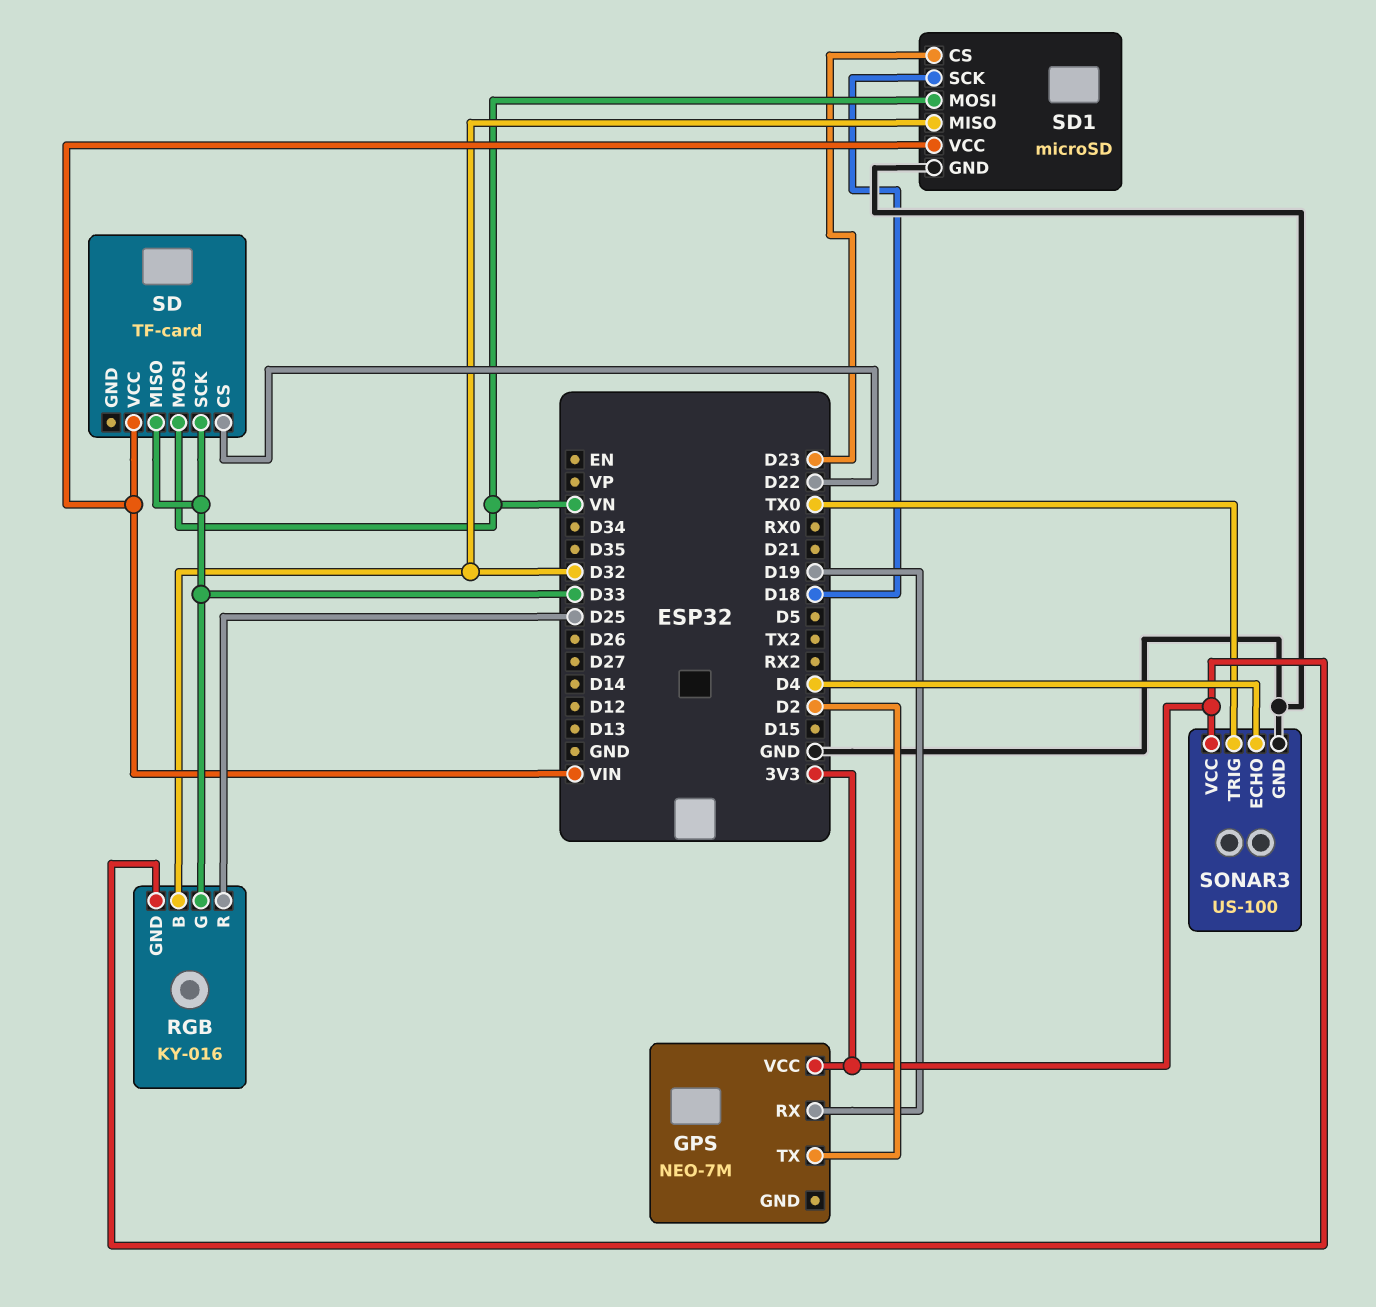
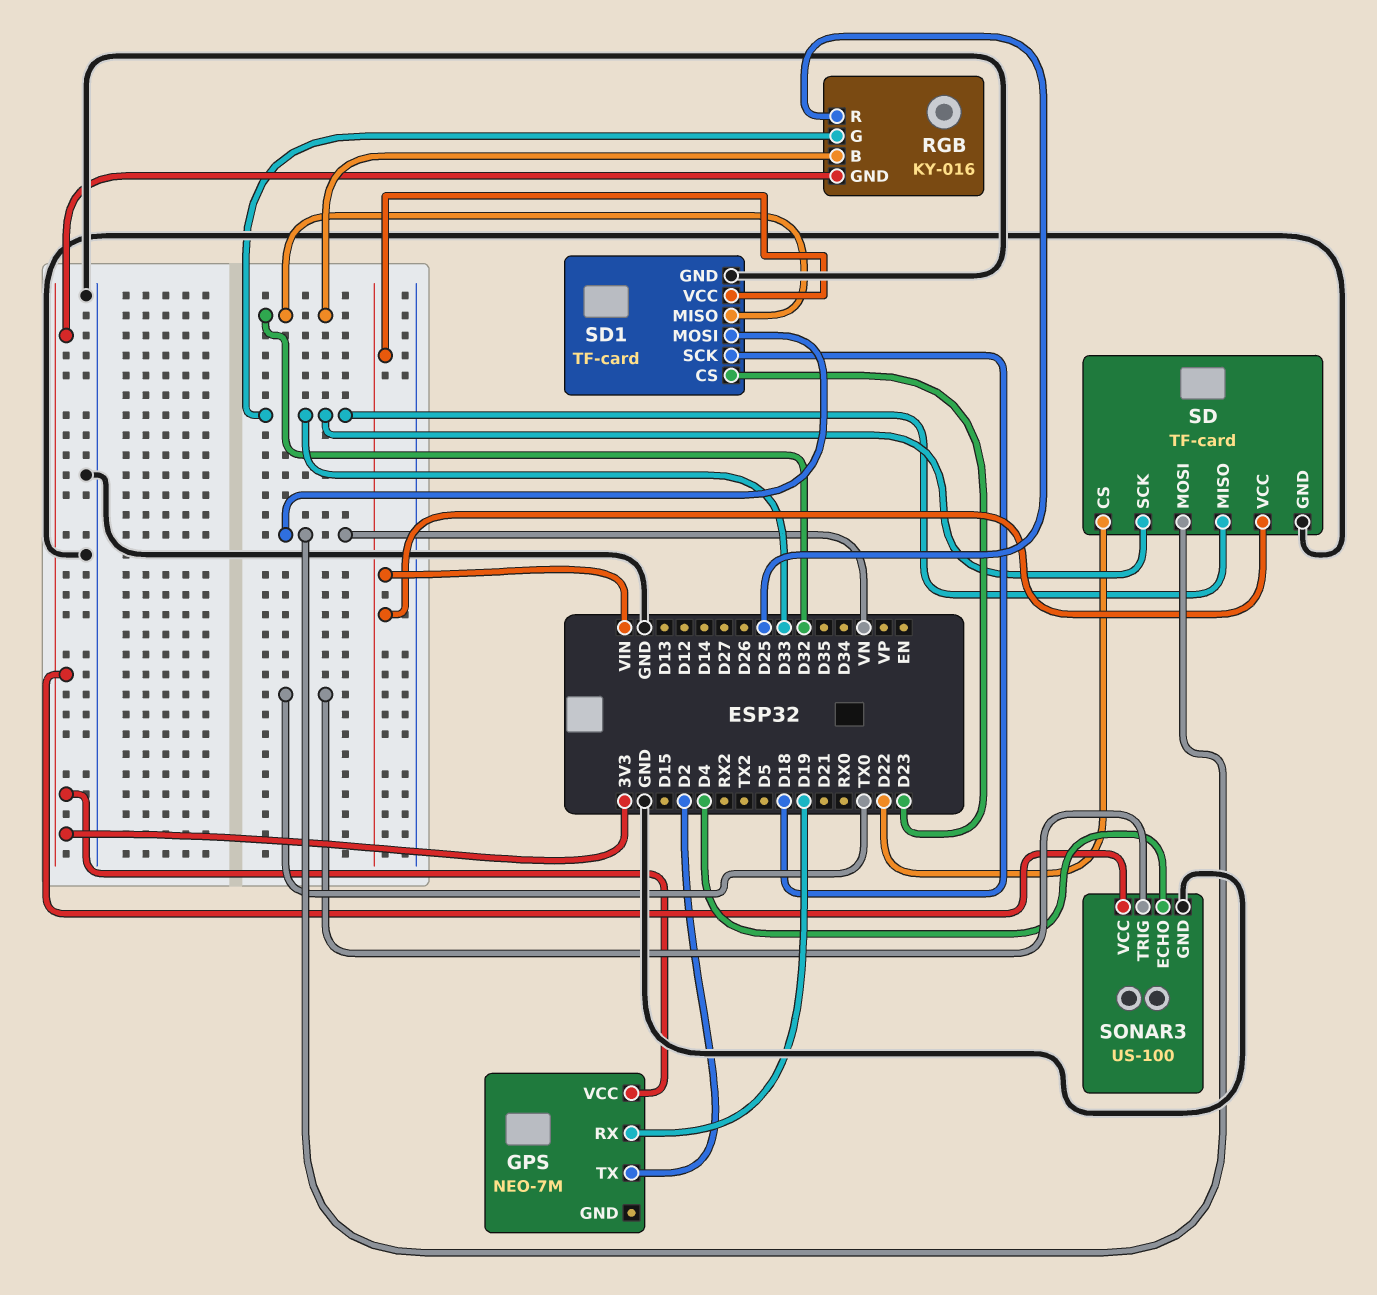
SD pin GND: none -> GND
SD1: microSD -> TF-card

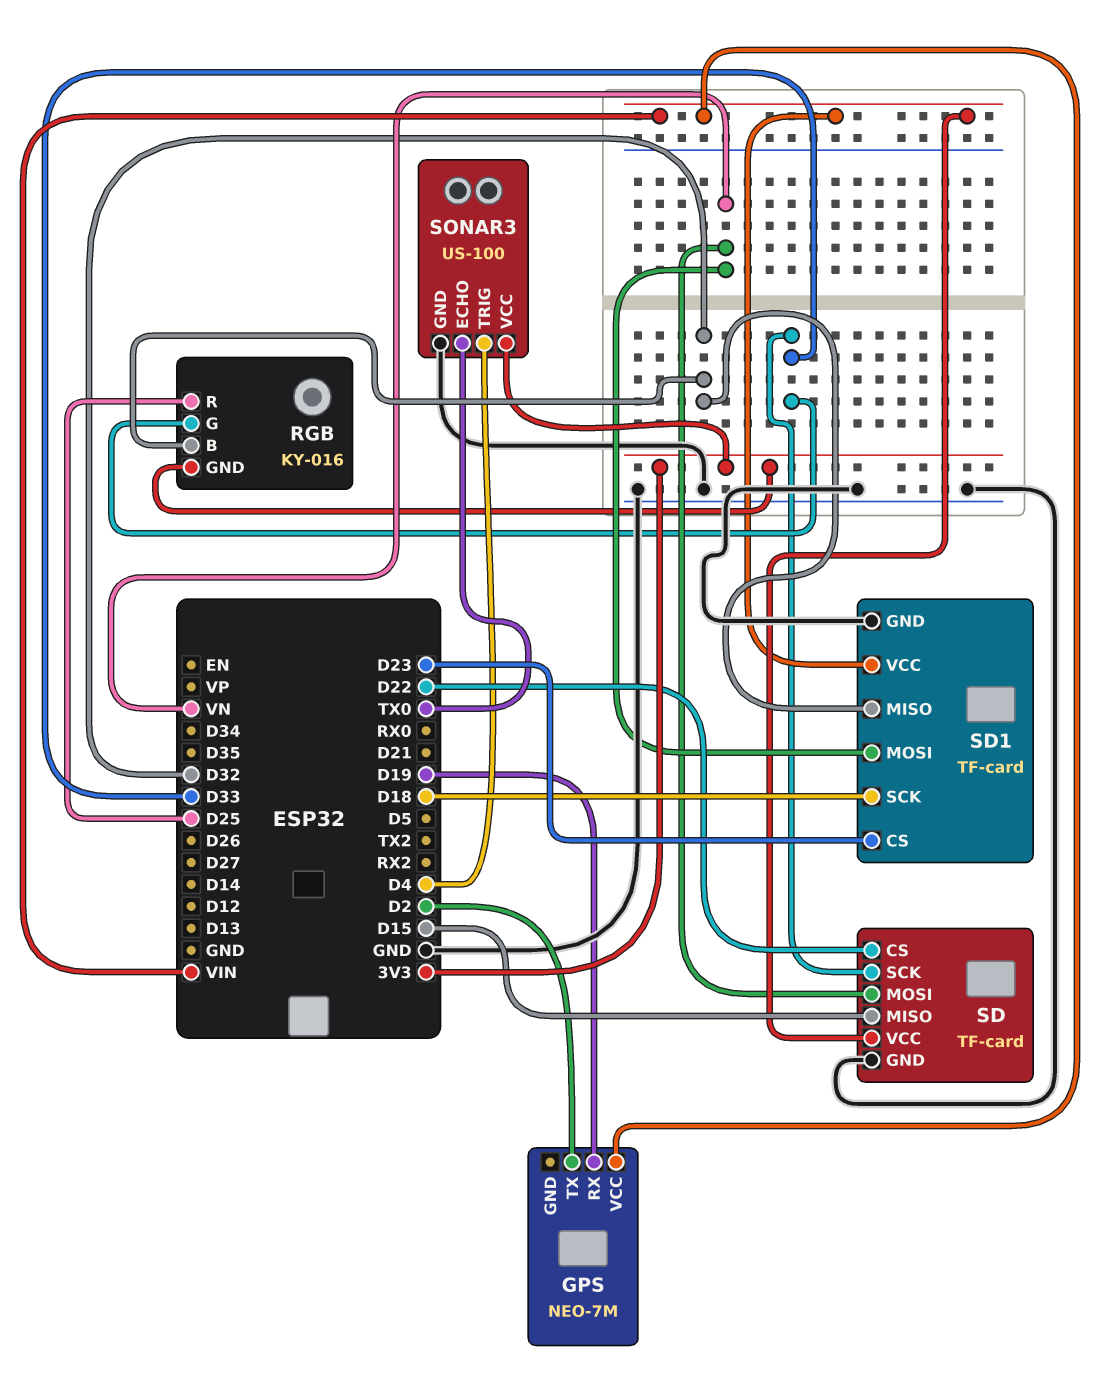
GPS pin VCC: 3V3 -> VIN
SD pin MISO: D33 -> D15
SONAR3 pin ECHO: D4 -> TX0
SONAR3 pin TRIG: TX0 -> D4

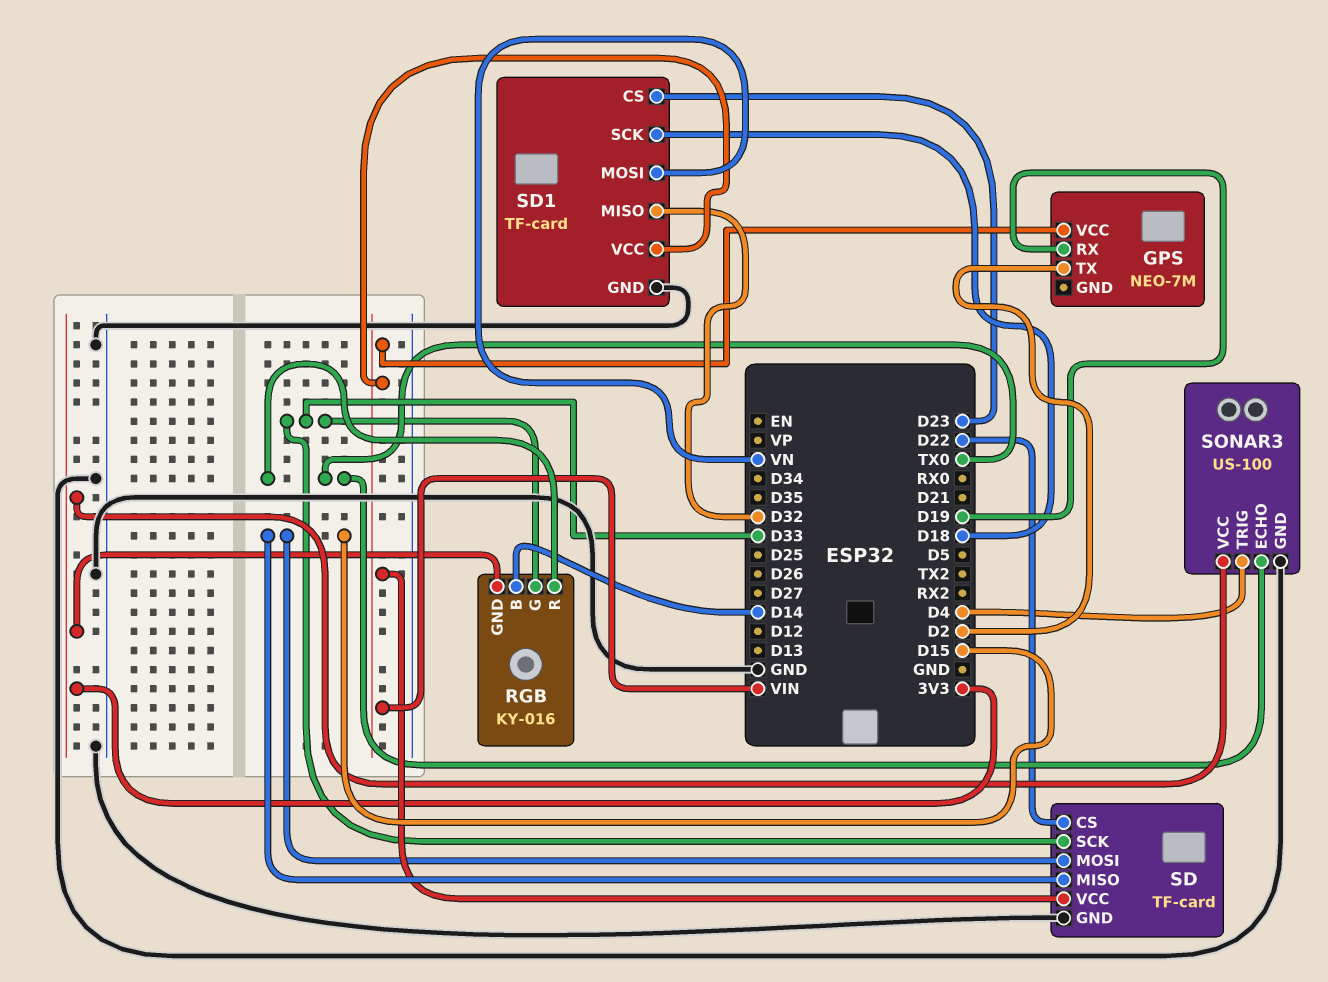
RGB pin B: D32 -> D14
RGB pin R: D25 -> TX0
SD pin MOSI: VN -> D15

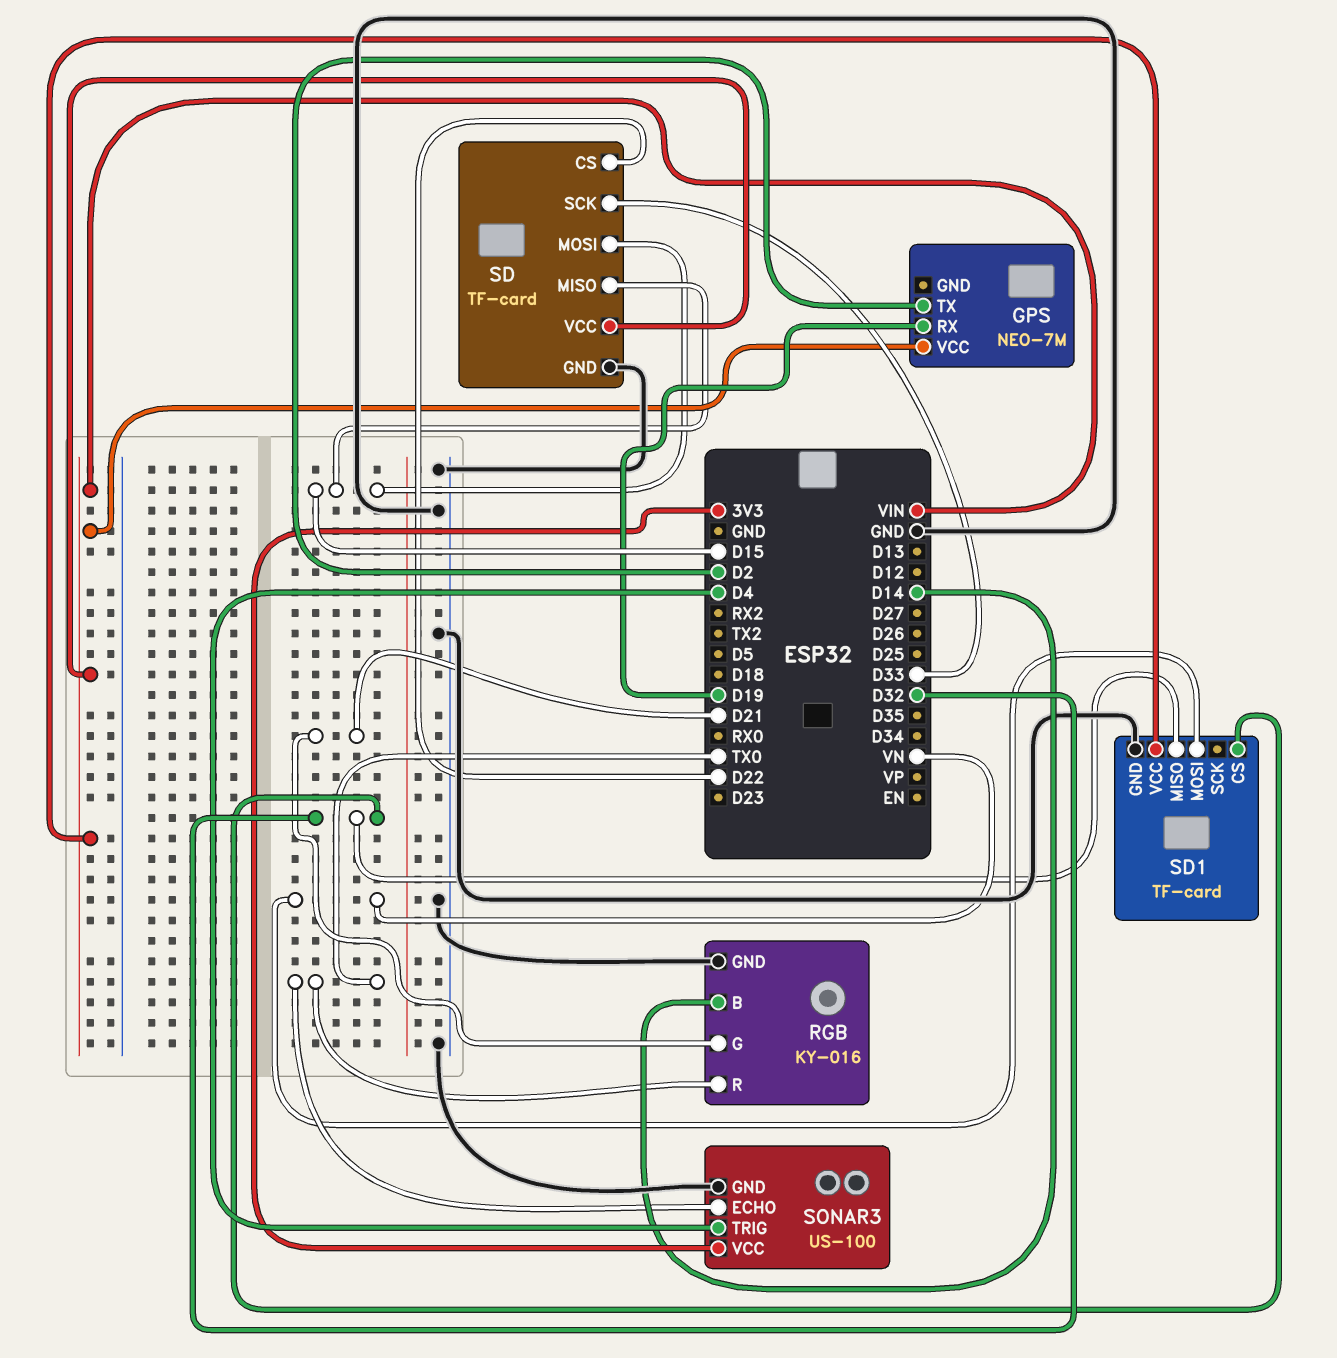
RGB pin G: D33 -> D21
RGB pin GND: 3V3 -> GND
SD1 pin CS: D23 -> D32
SD1 pin SCK: D18 -> none

